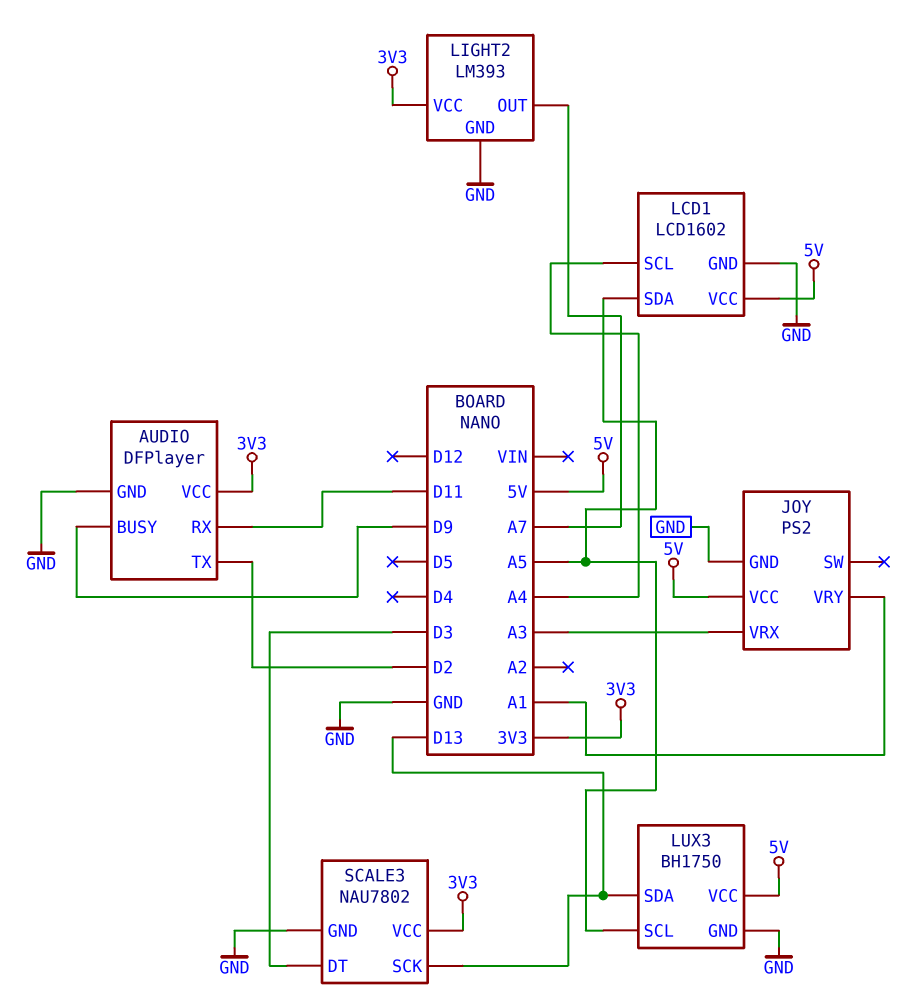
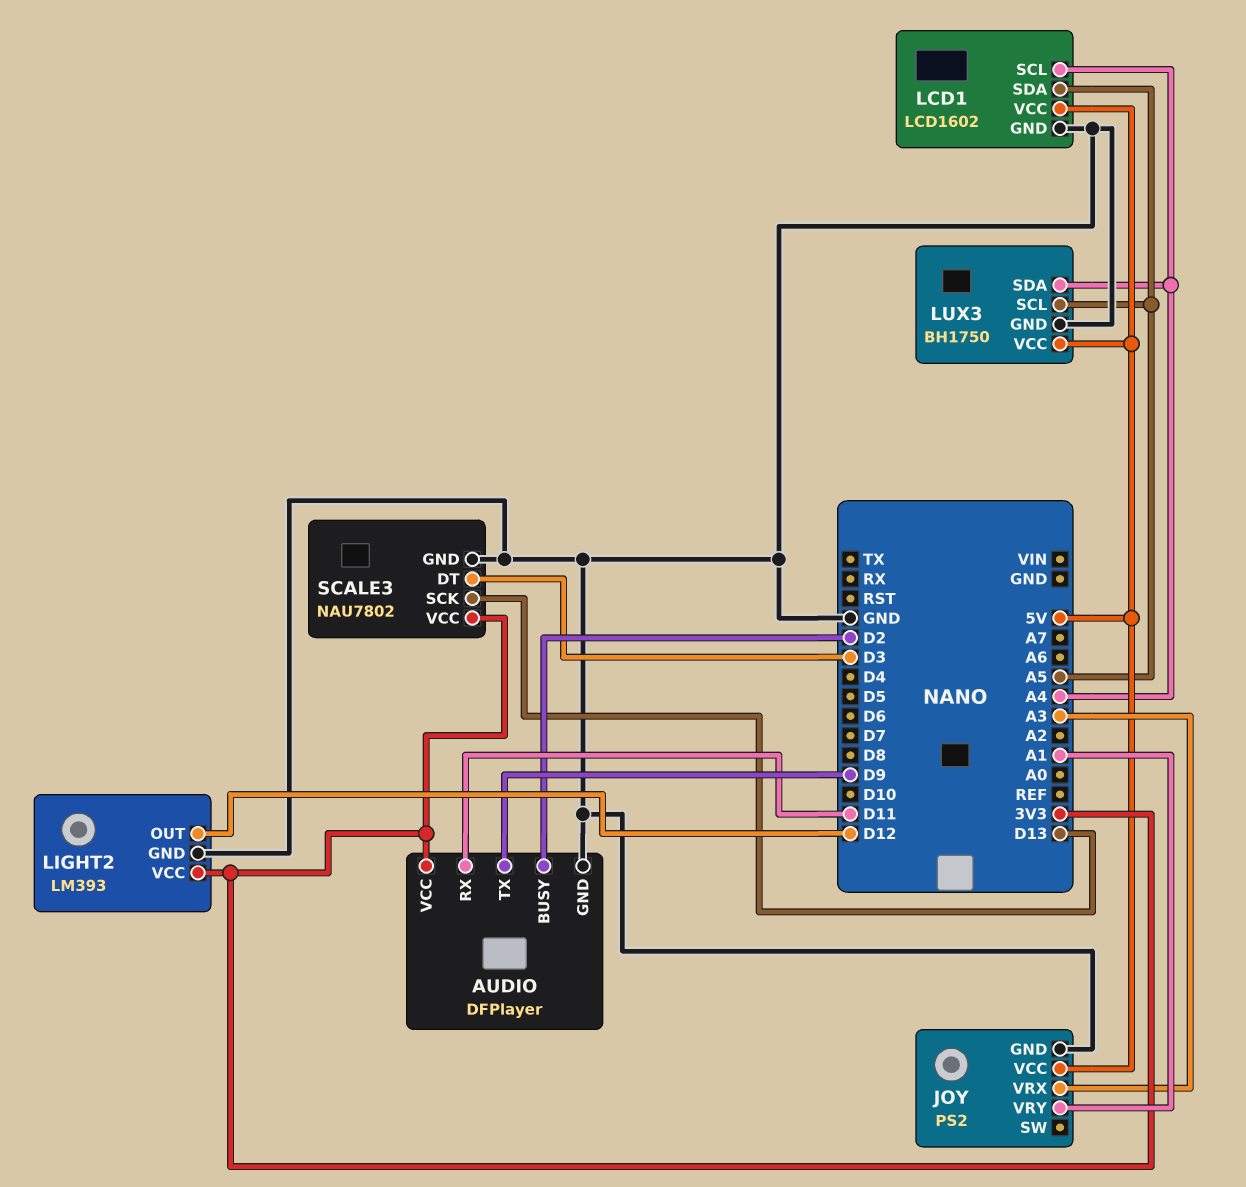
AUDIO pin BUSY: D9 -> D2
AUDIO pin TX: D2 -> D9
LIGHT2 pin OUT: A7 -> D12
LUX3 pin SDA: D13 -> A4

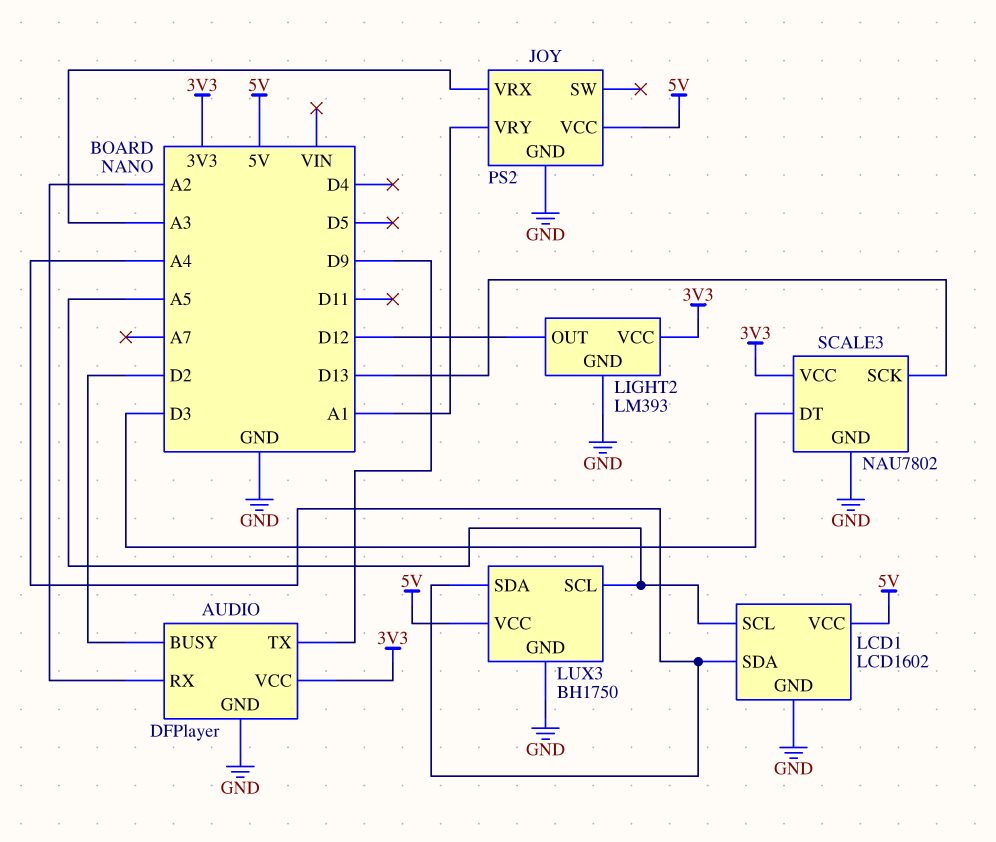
AUDIO pin RX: D11 -> A2
LCD1 pin SCL: A4 -> A5
LCD1 pin SDA: A5 -> A4

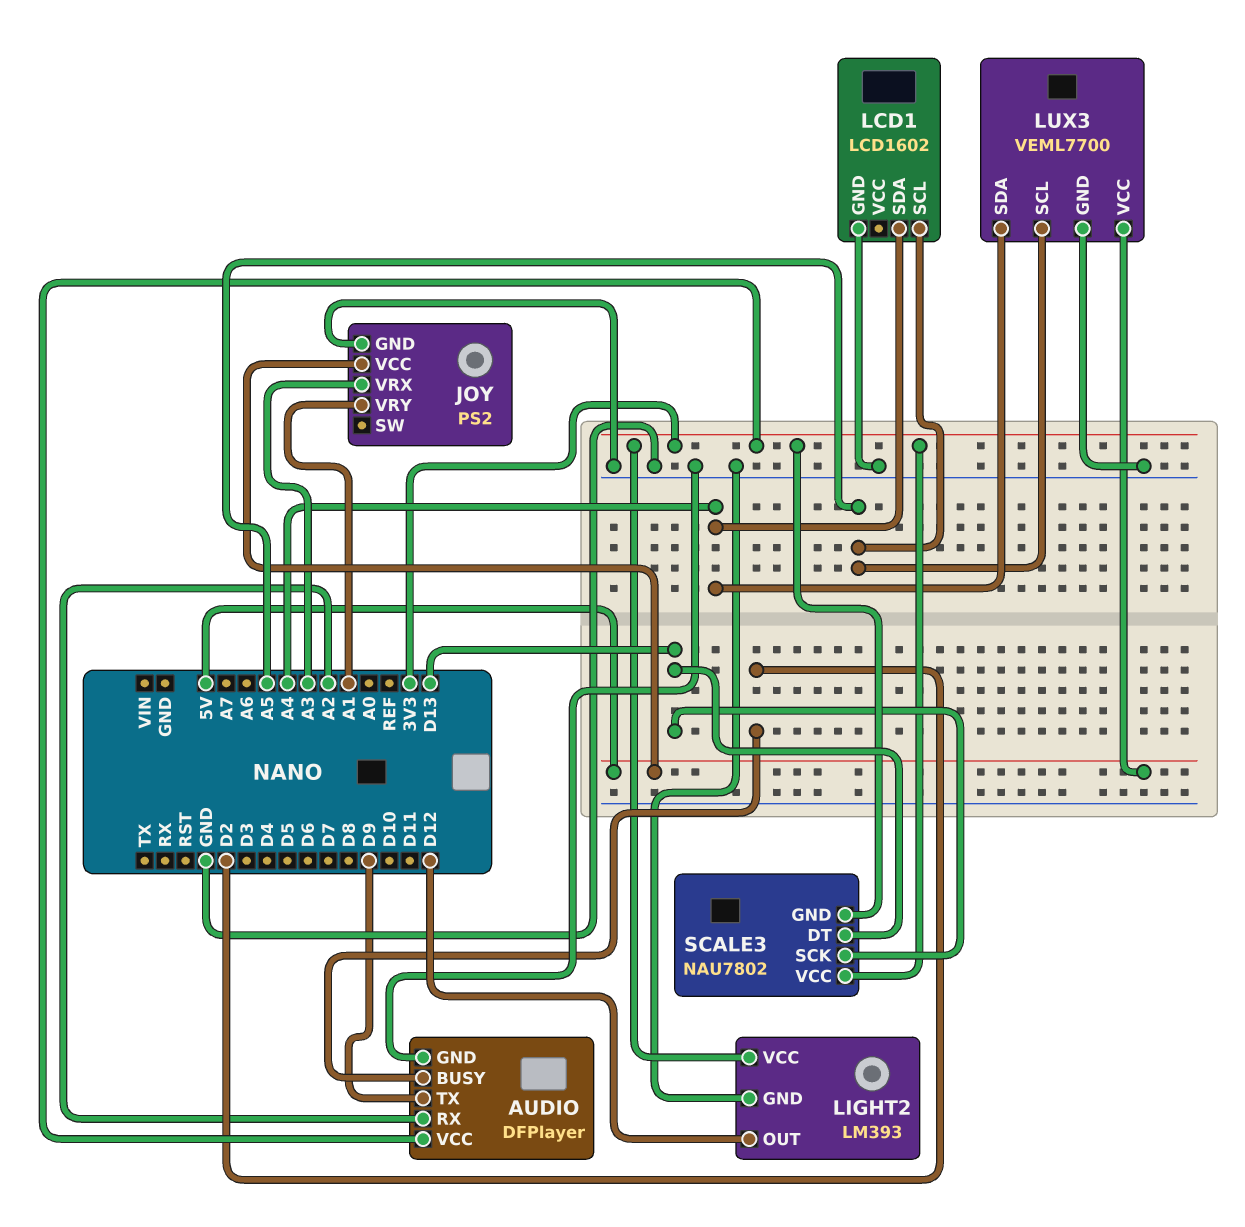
LCD1 pin VCC: 5V -> none
LUX3: BH1750 -> VEML7700
SCALE3 pin DT: D3 -> D13
SCALE3 pin GND: GND -> 3V3

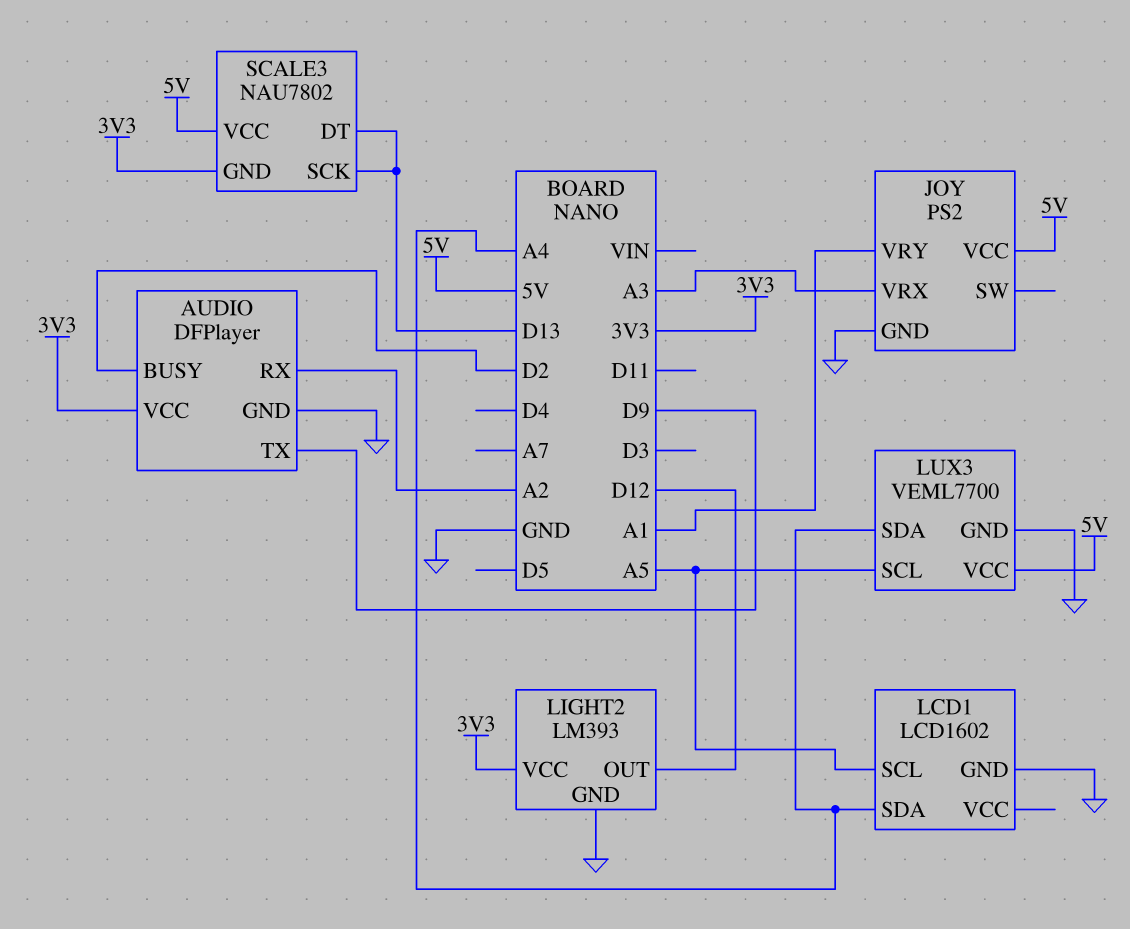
SCALE3 pin VCC: 3V3 -> 5V

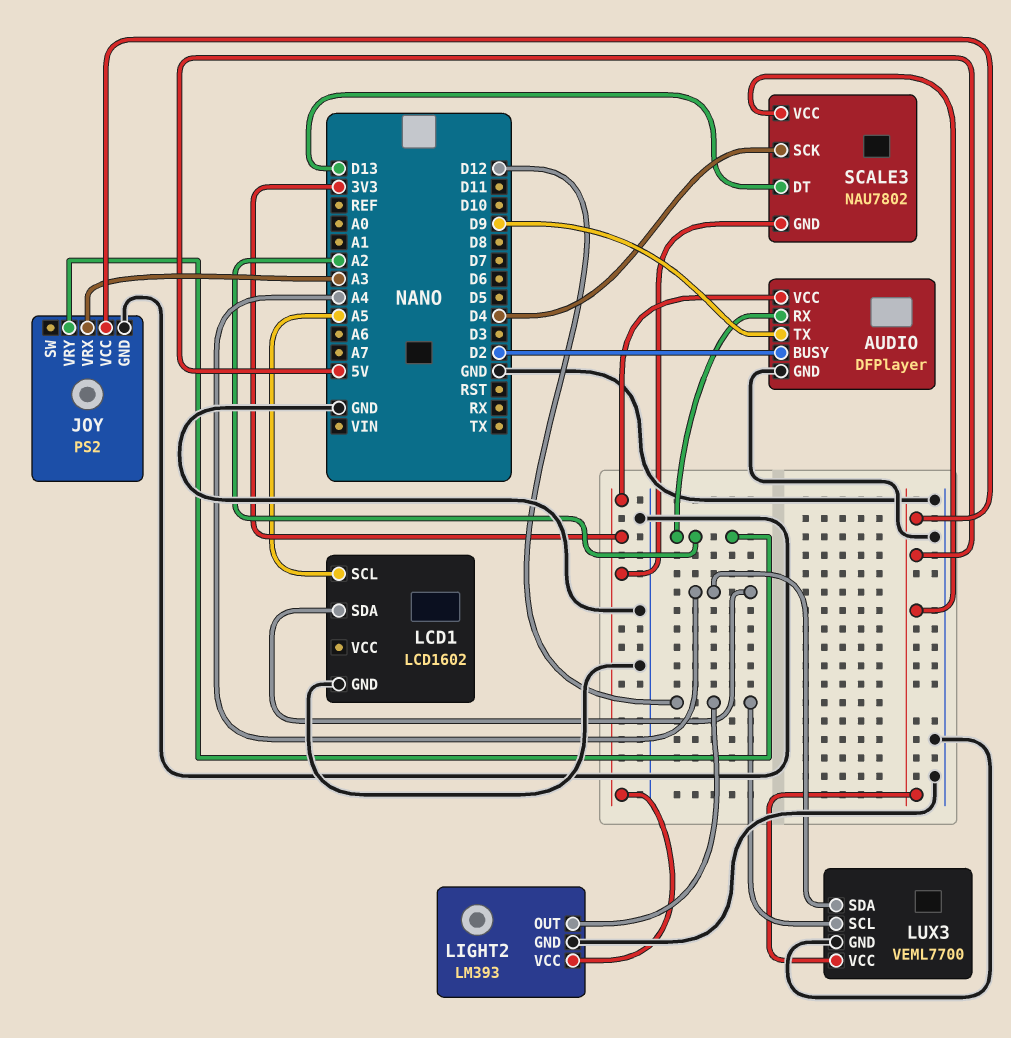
JOY pin VRY: A1 -> A2
LUX3 pin SCL: A5 -> D12
SCALE3 pin SCK: D13 -> D4

